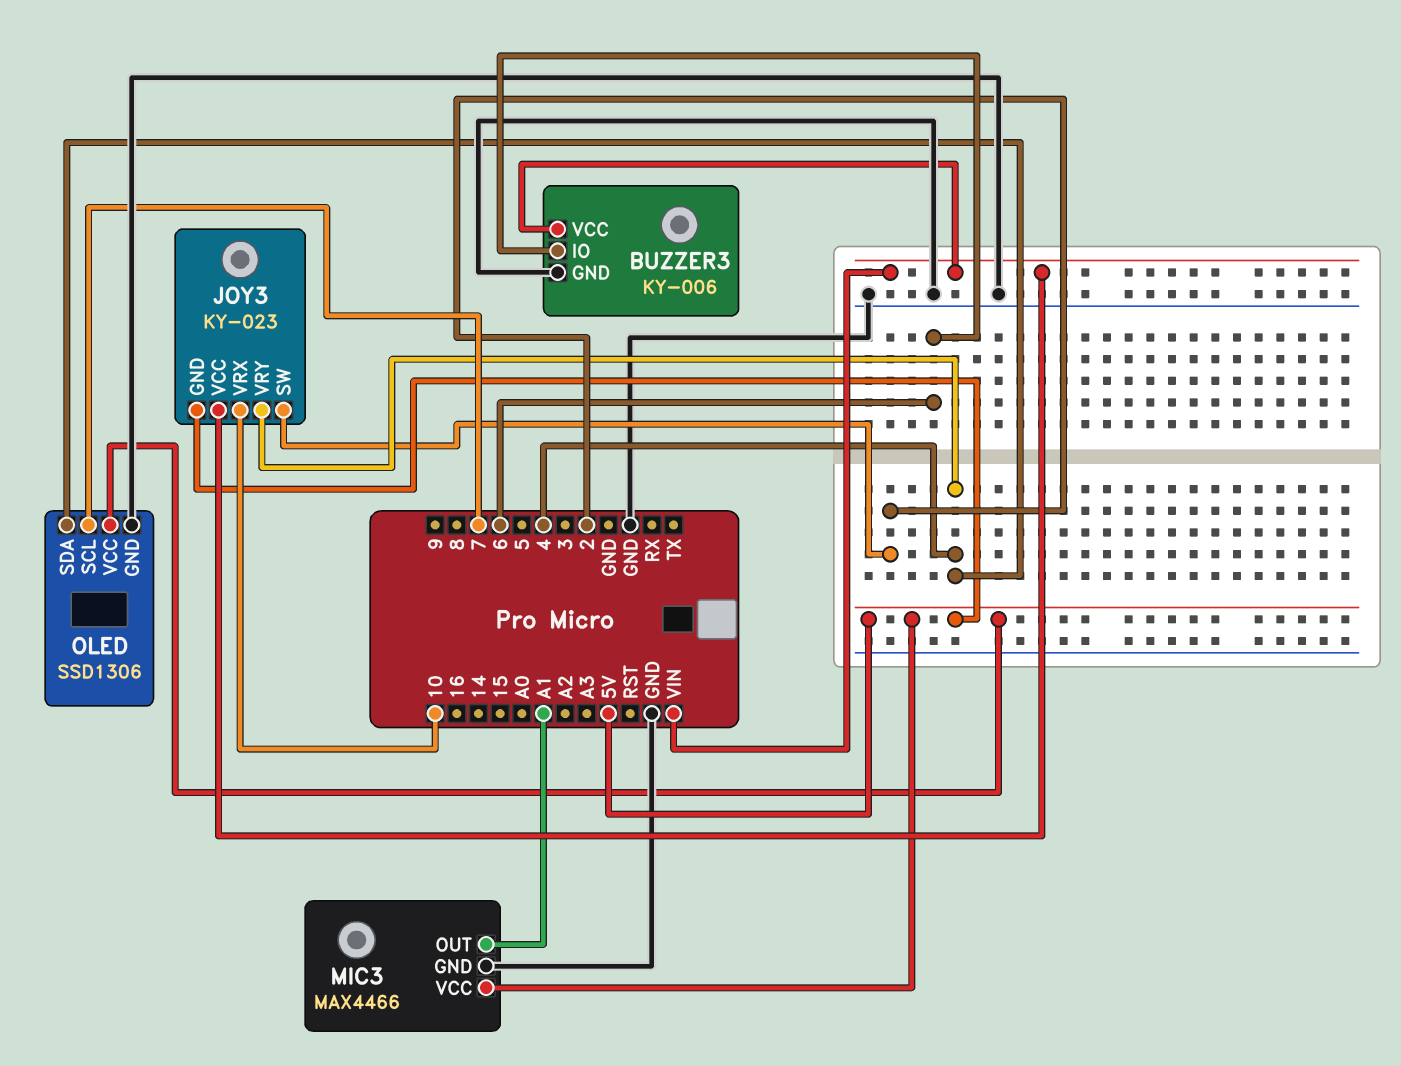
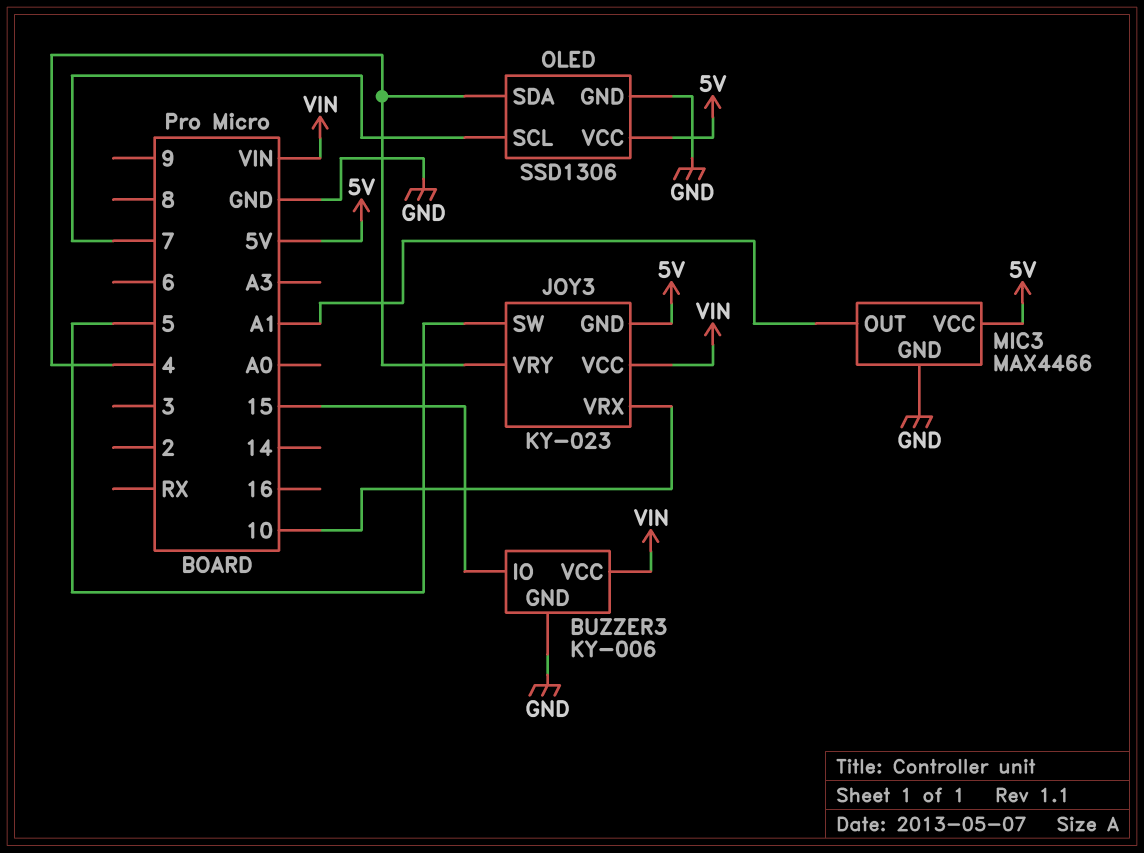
BUZZER3 pin IO: 6 -> 15
JOY3 pin SW: 2 -> 5

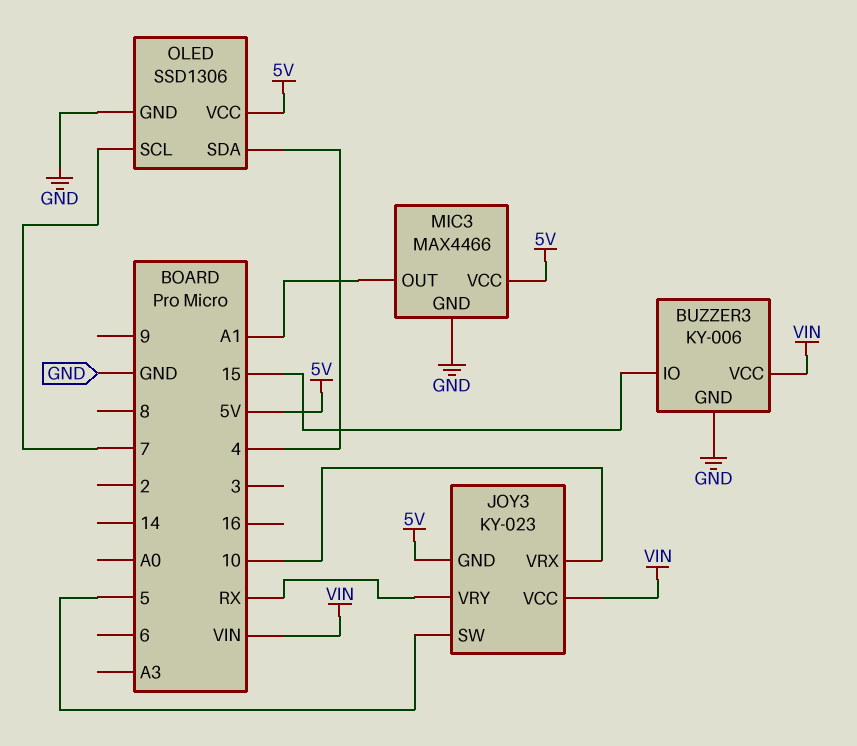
JOY3 pin VRY: 4 -> RX

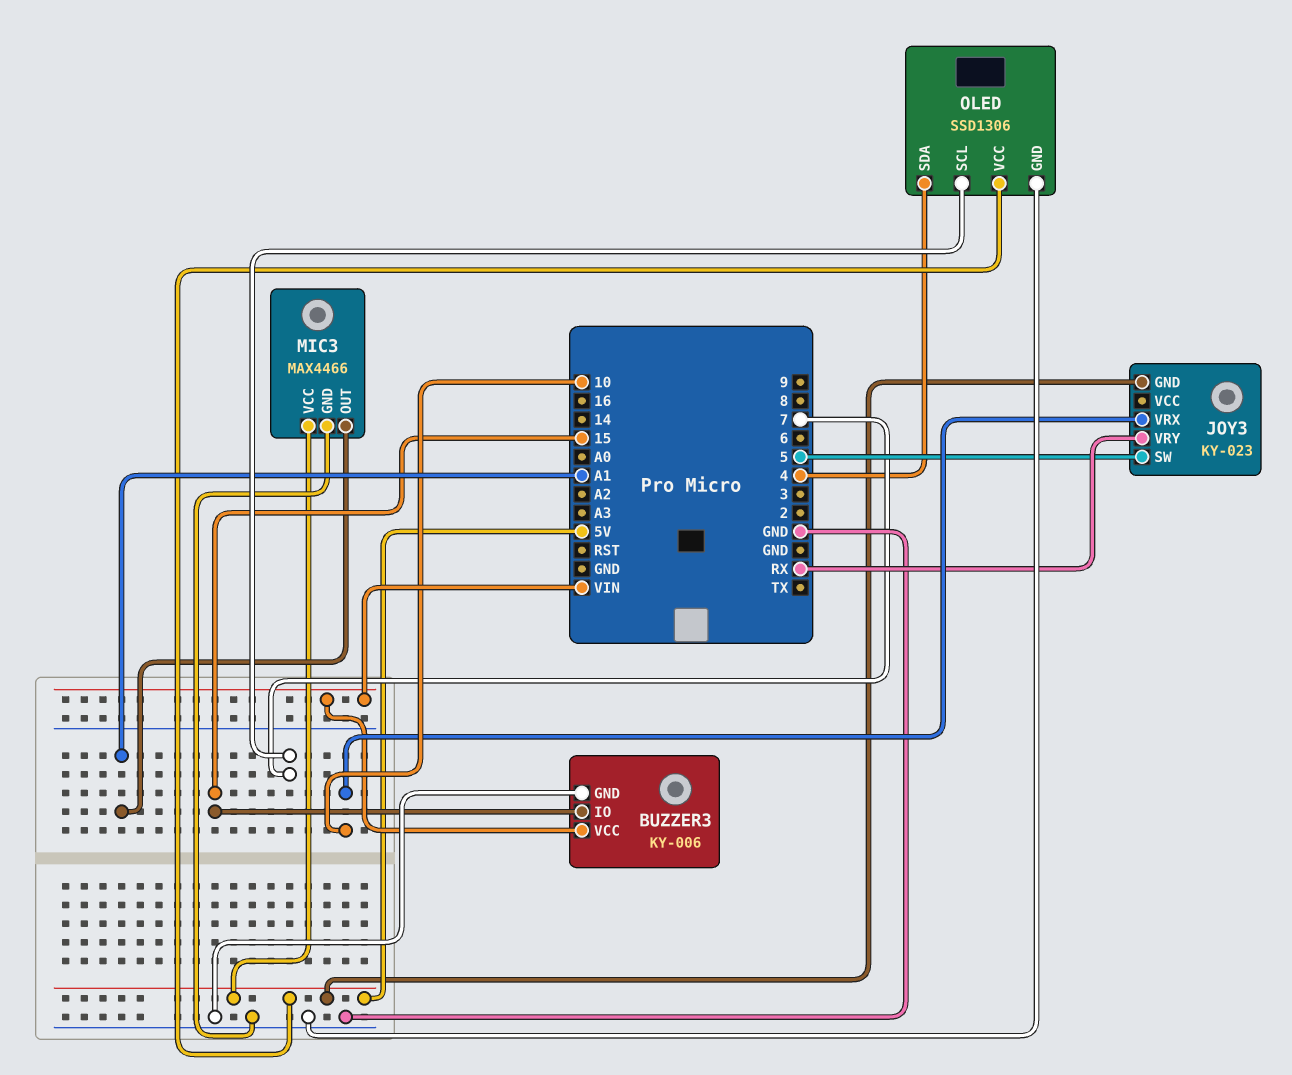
JOY3 pin VCC: VIN -> none

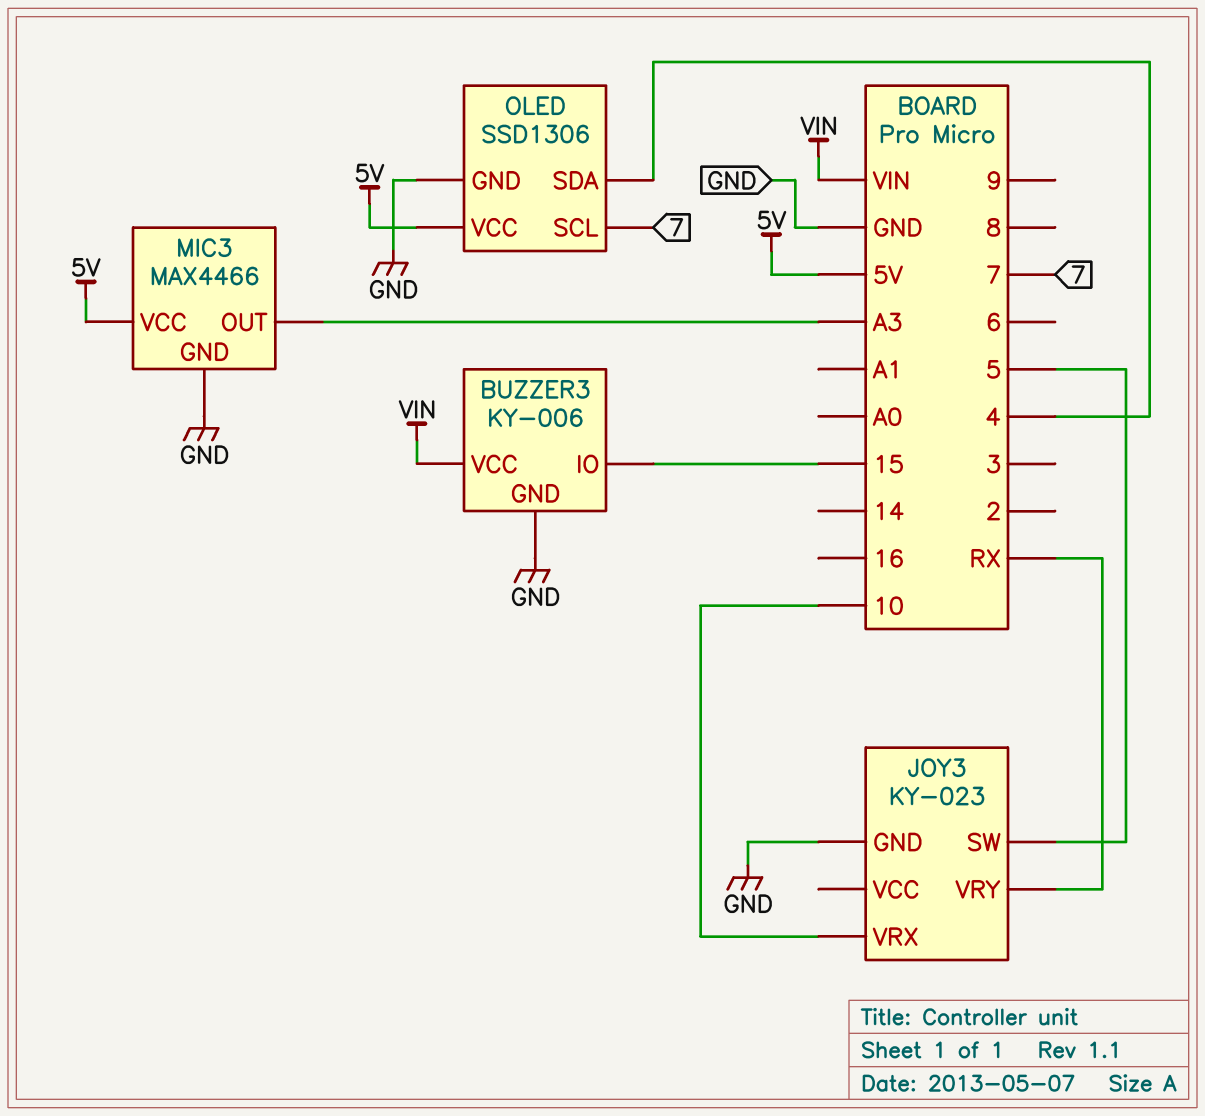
JOY3 pin GND: 5V -> GND
MIC3 pin OUT: A1 -> A3

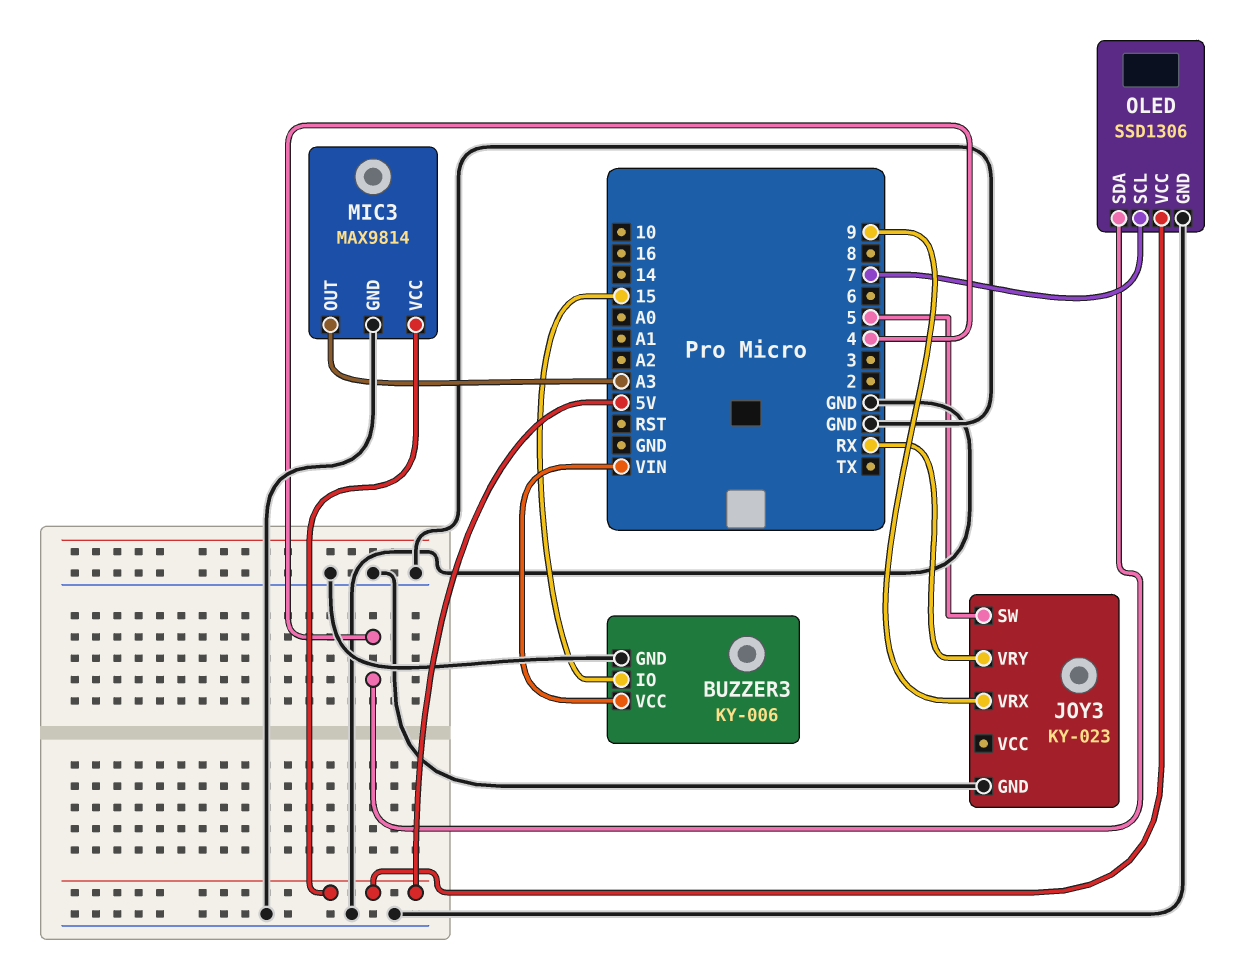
JOY3 pin VRX: 10 -> 9
MIC3: MAX4466 -> MAX9814

